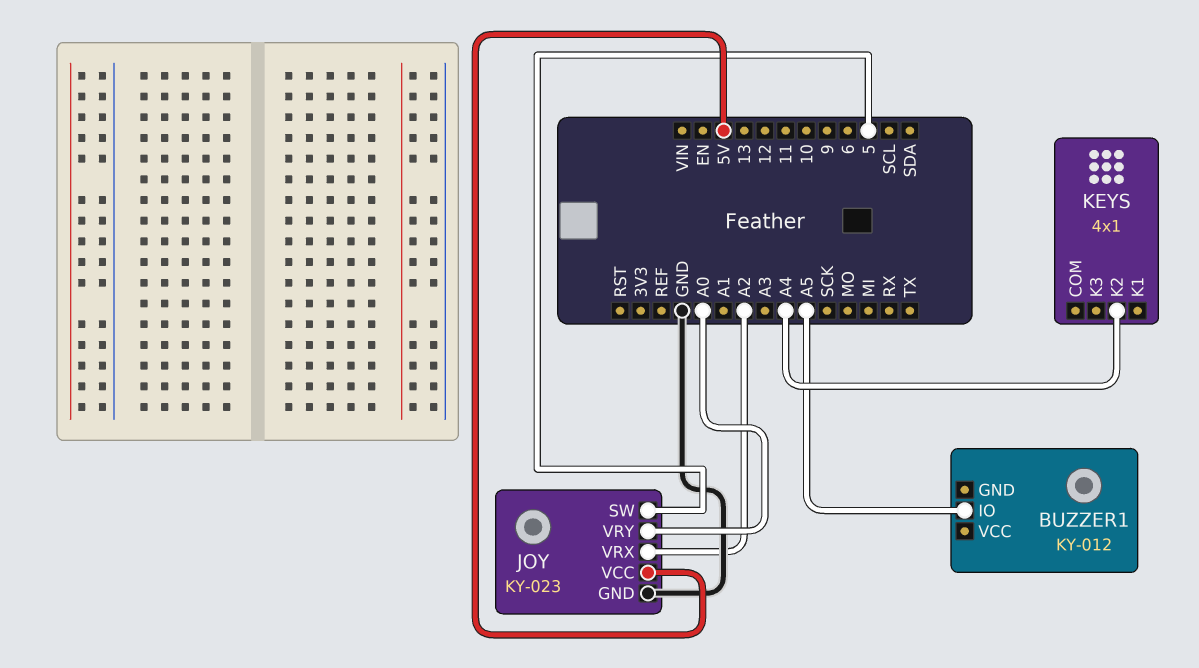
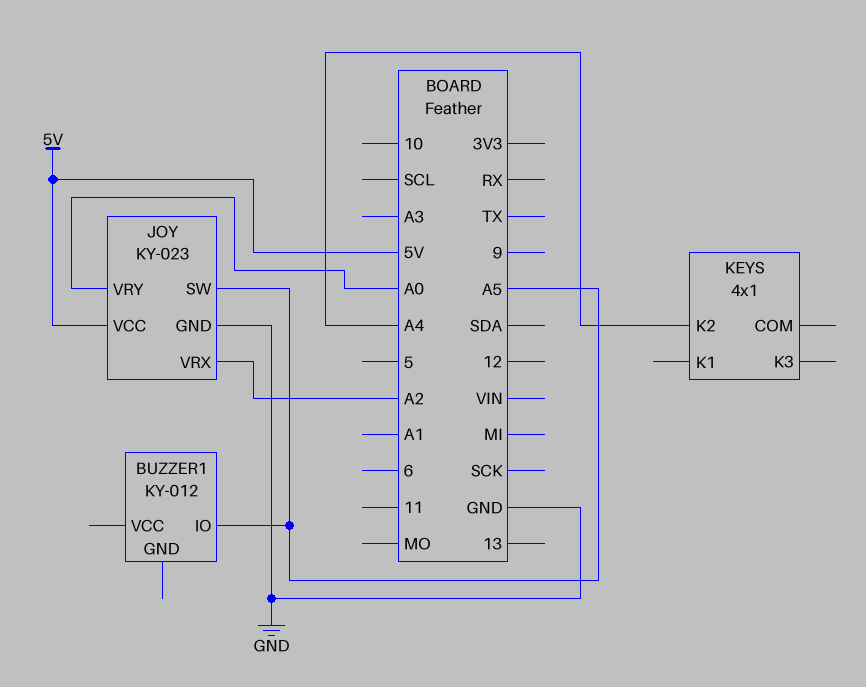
JOY pin SW: 5 -> A5

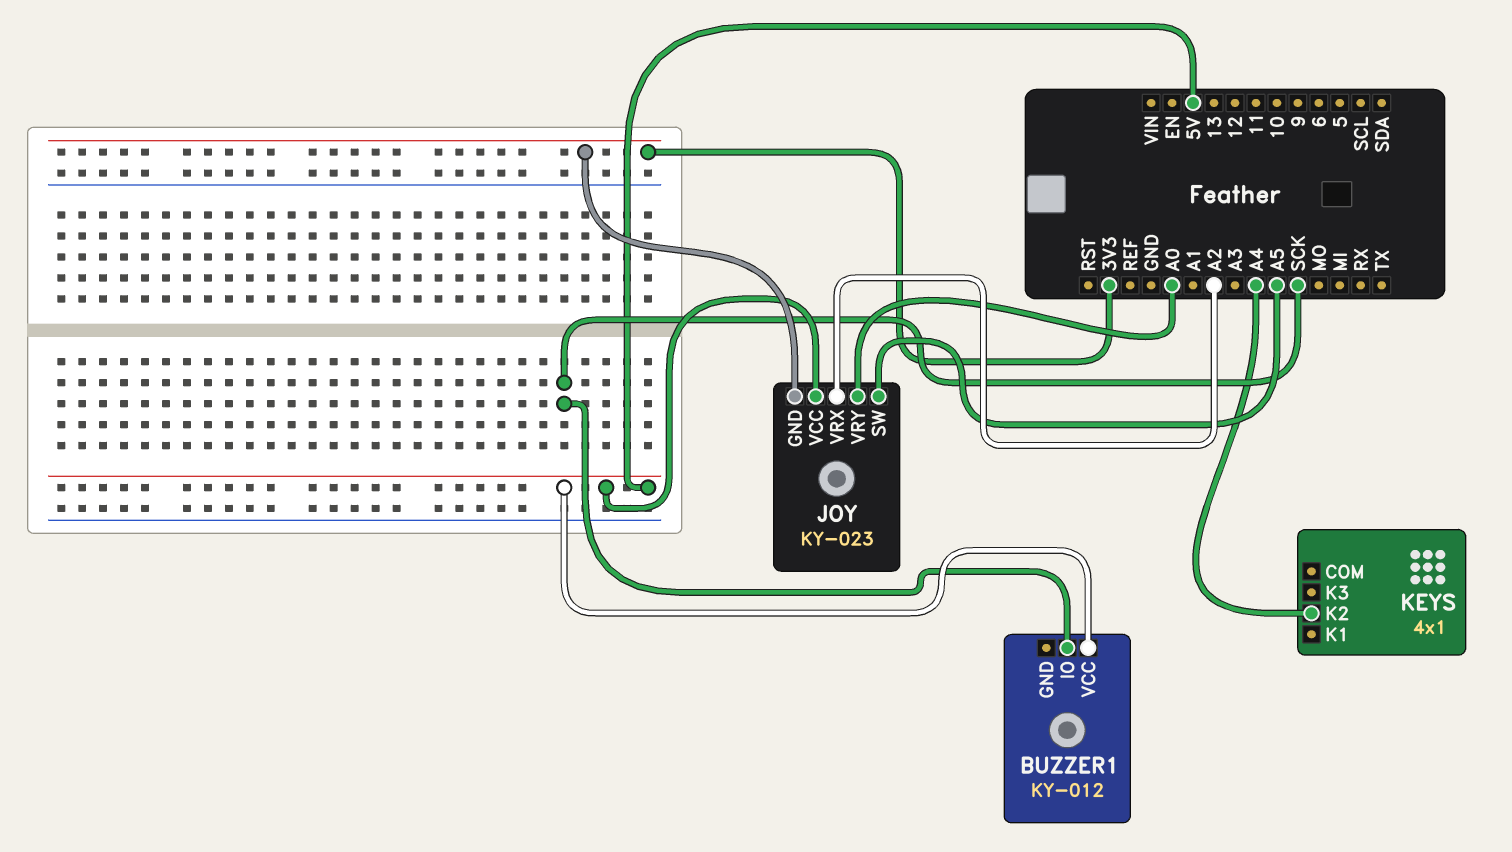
BUZZER1 pin IO: A5 -> SCK
BUZZER1 pin VCC: none -> 5V
JOY pin GND: GND -> 3V3

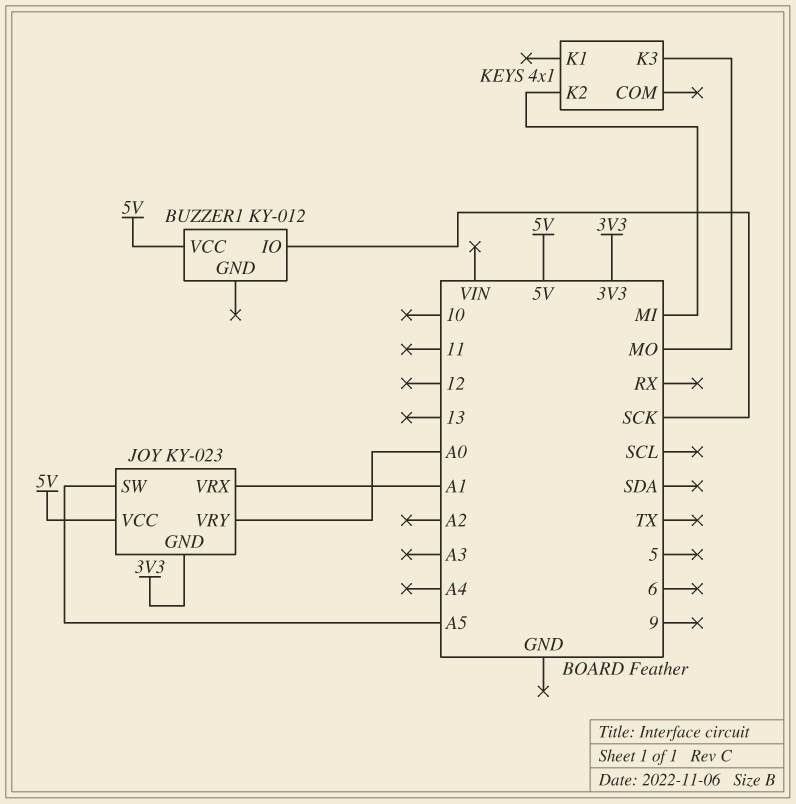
JOY pin VRX: A2 -> A1
KEYS pin K2: A4 -> MI
KEYS pin K3: none -> MO

